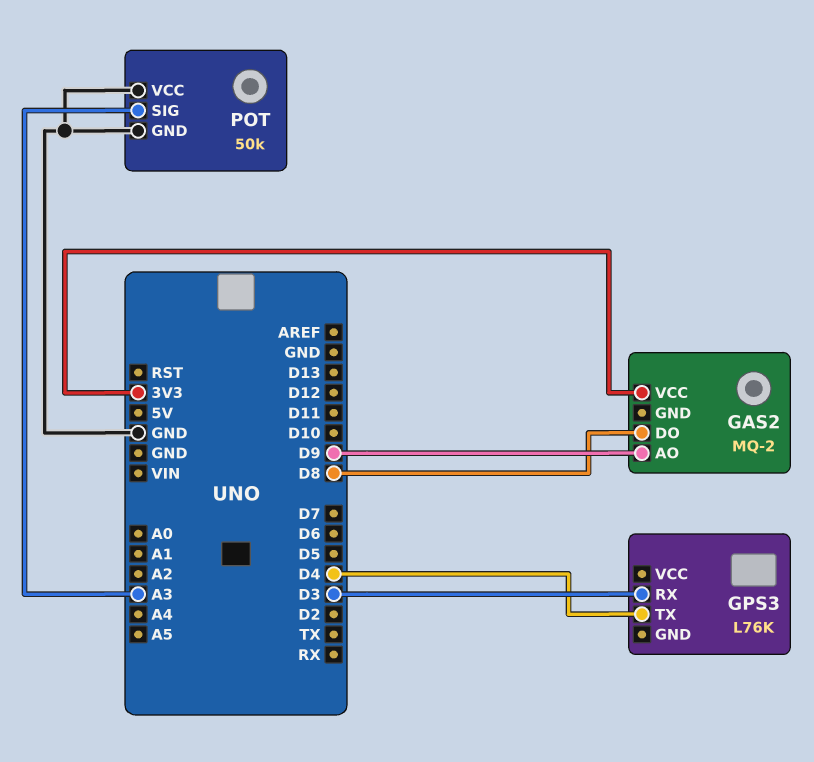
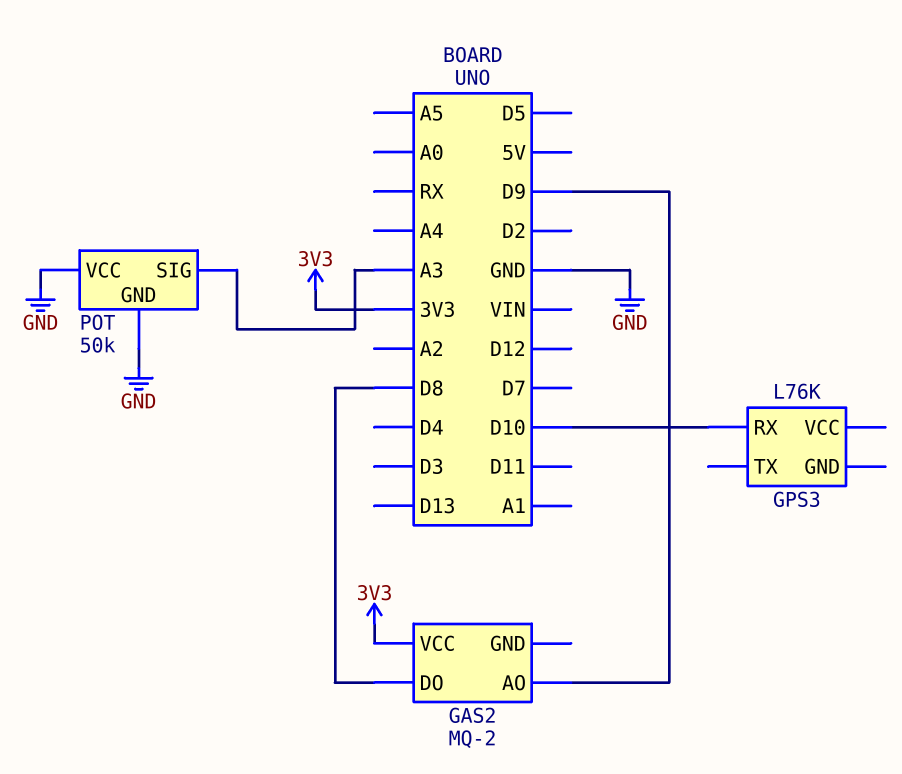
GPS3 pin RX: D3 -> D10
GPS3 pin TX: D4 -> none

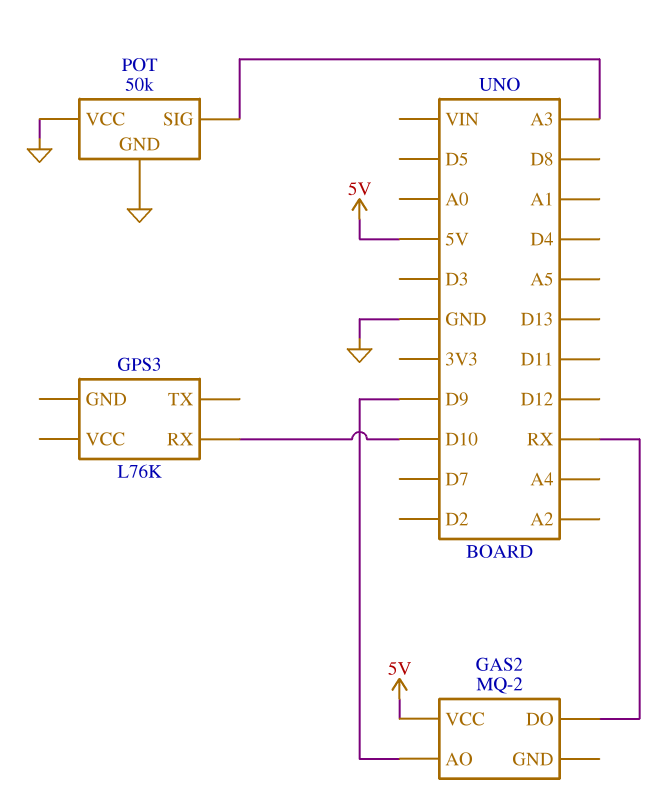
GAS2 pin DO: D8 -> RX
GAS2 pin VCC: 3V3 -> 5V

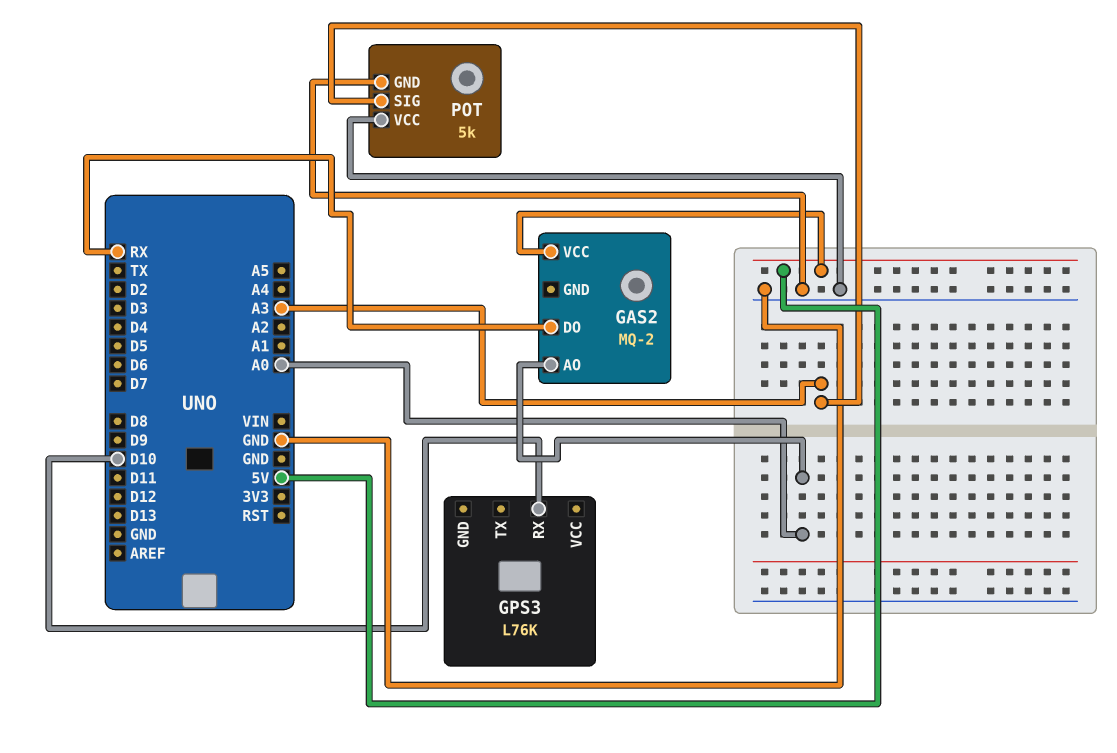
GAS2 pin AO: D9 -> A0
POT: 50k -> 5k

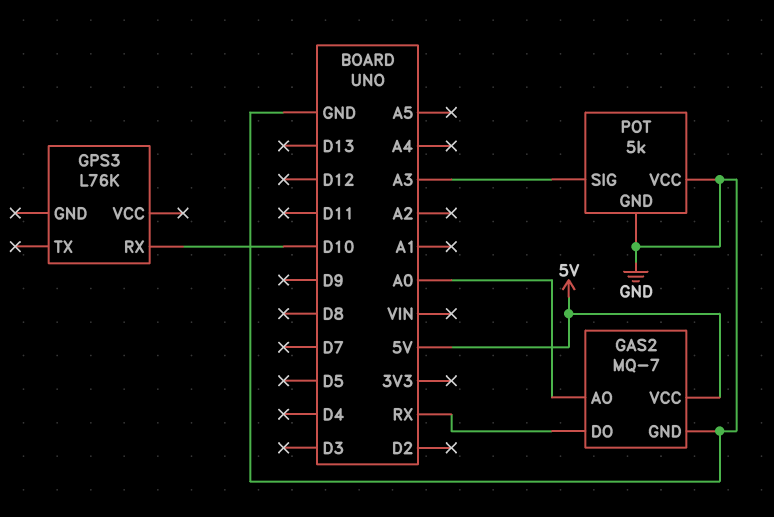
GAS2: MQ-2 -> MQ-7
GAS2 pin GND: none -> GND

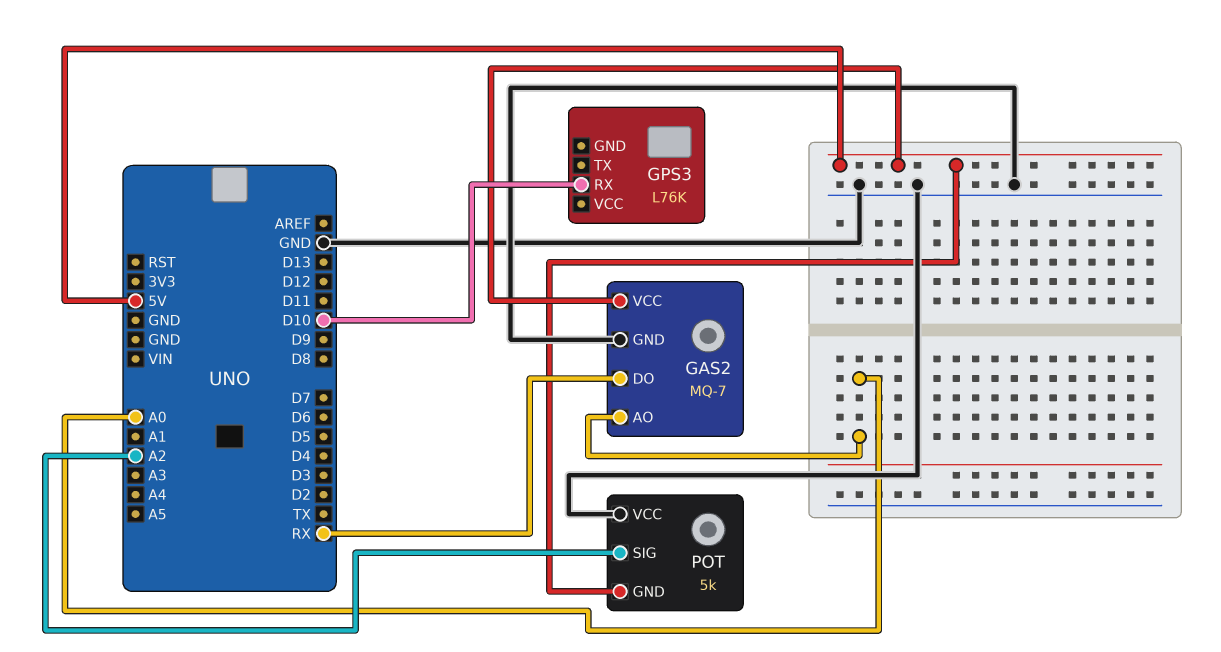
POT pin GND: GND -> 5V
POT pin SIG: A3 -> A2

